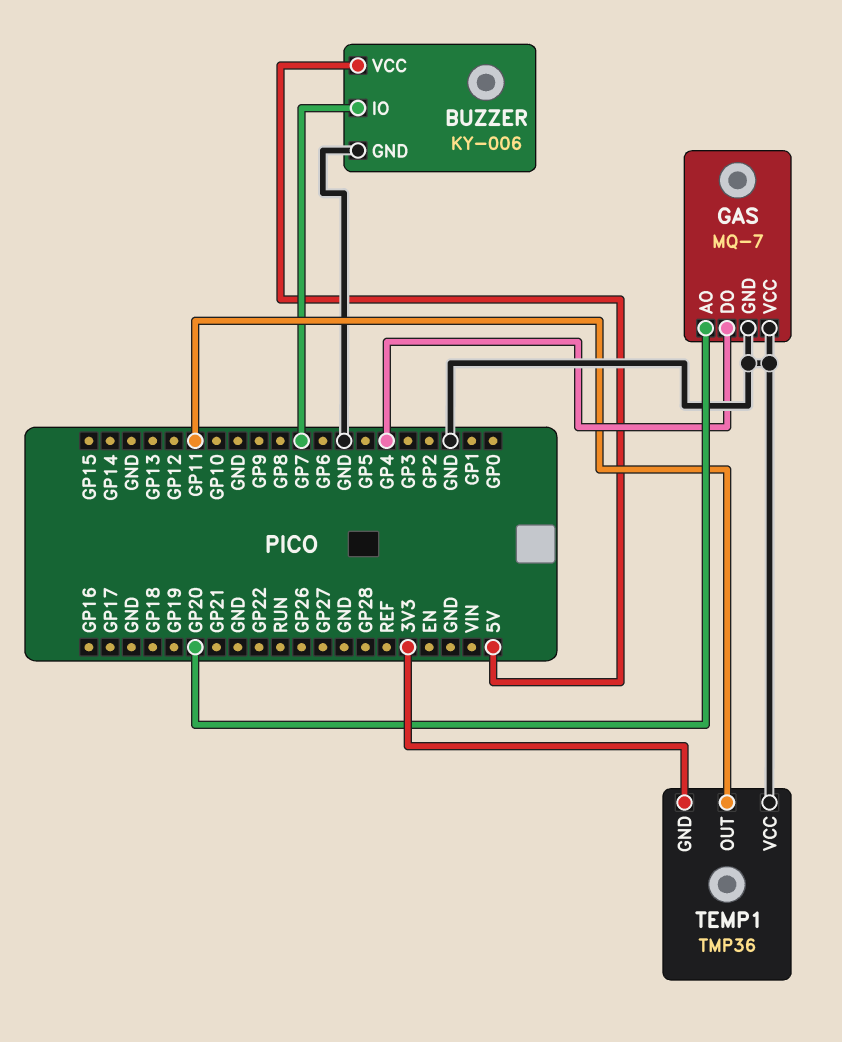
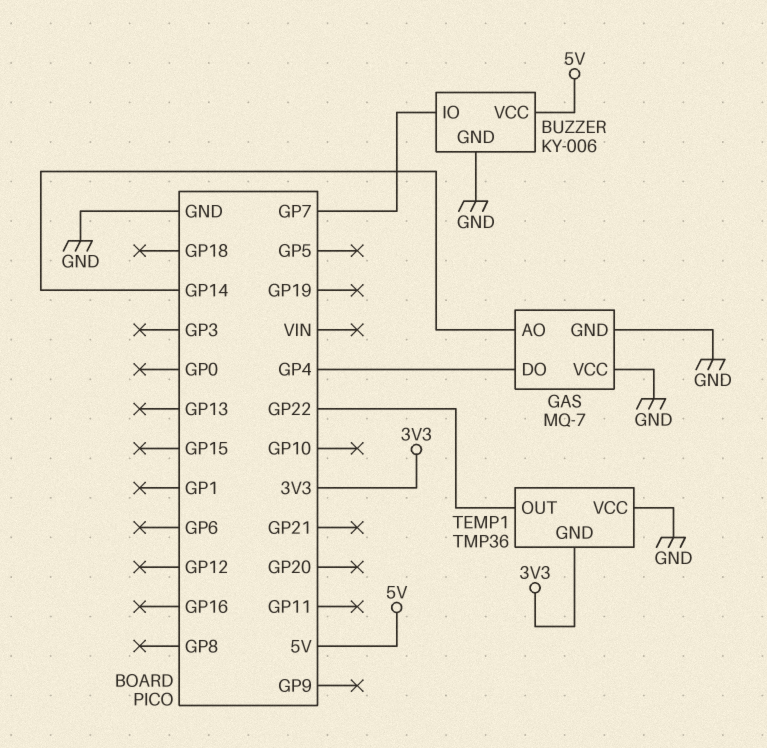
GAS pin AO: GP20 -> GP14
TEMP1 pin OUT: GP11 -> GP22

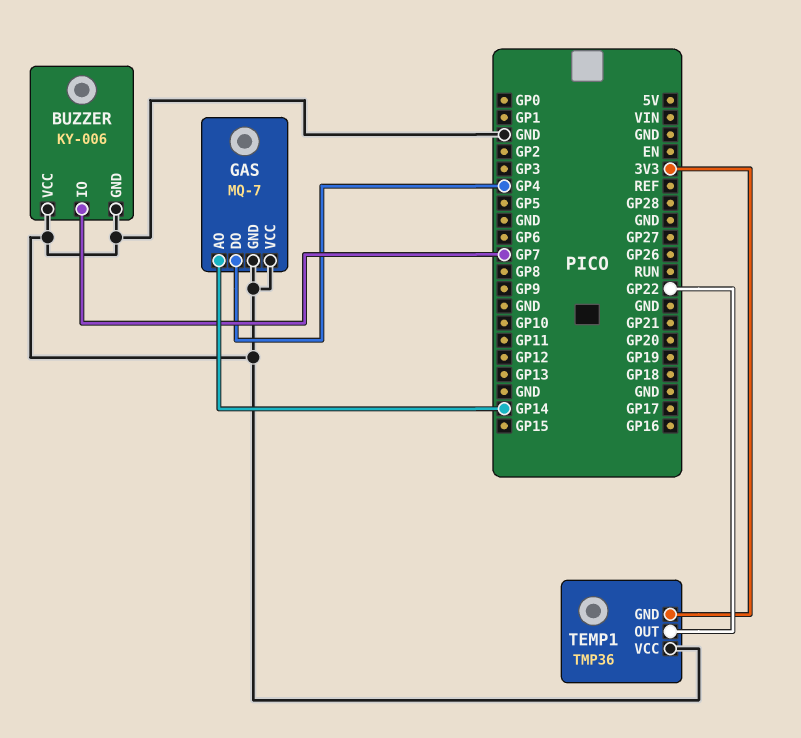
BUZZER pin VCC: 5V -> GND

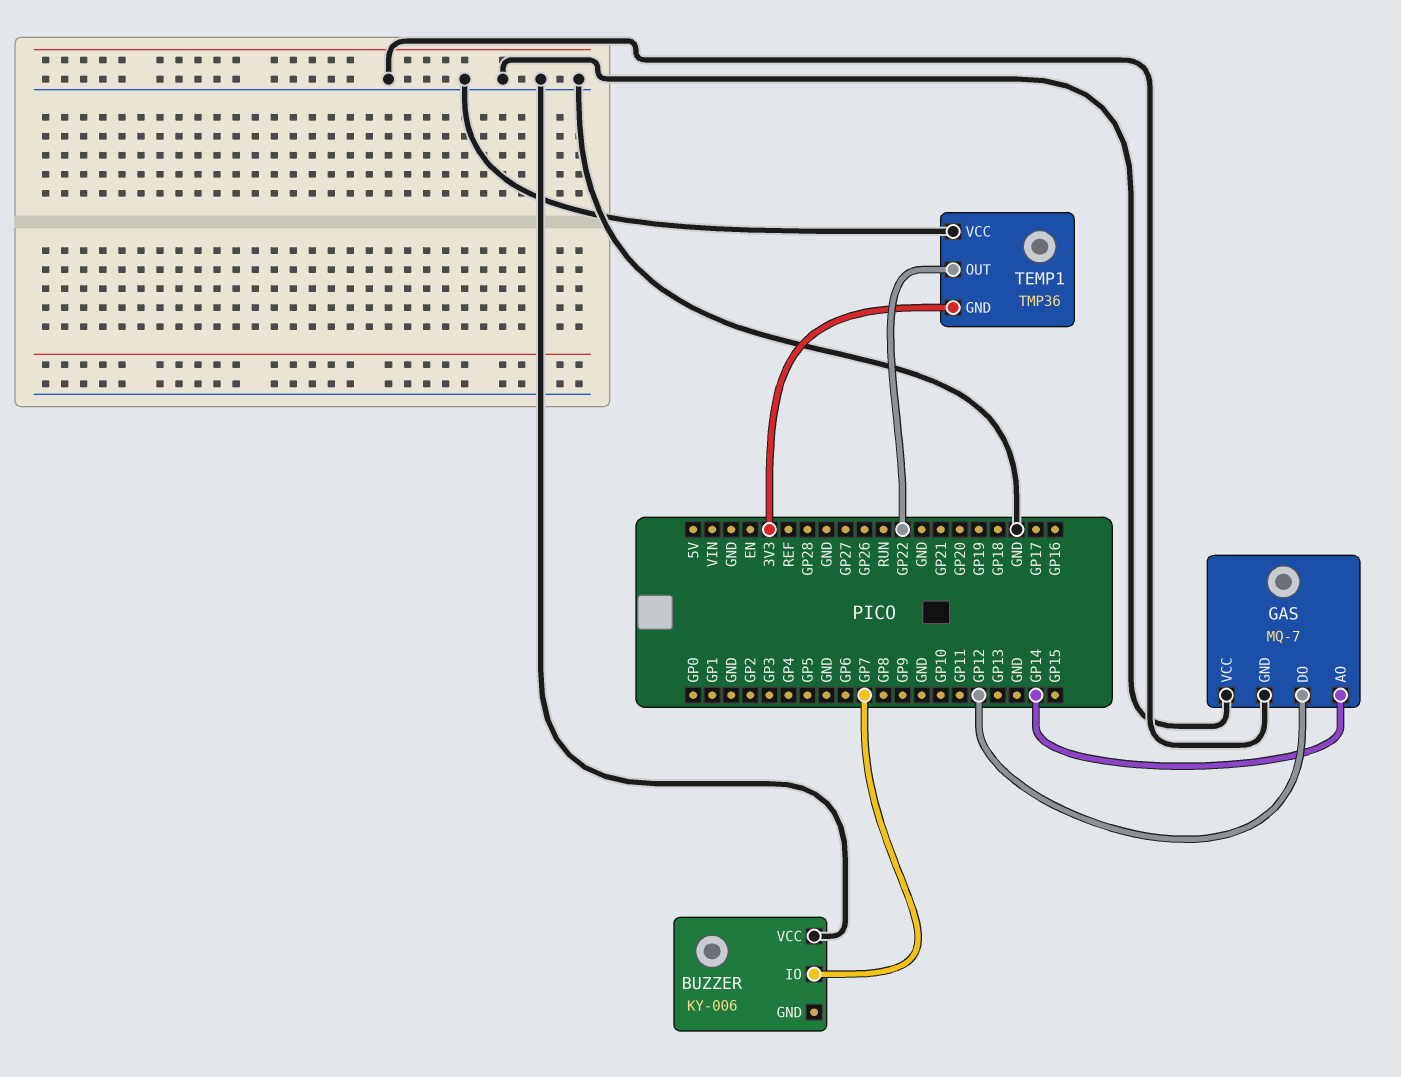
BUZZER pin GND: GND -> none
GAS pin DO: GP4 -> GP12

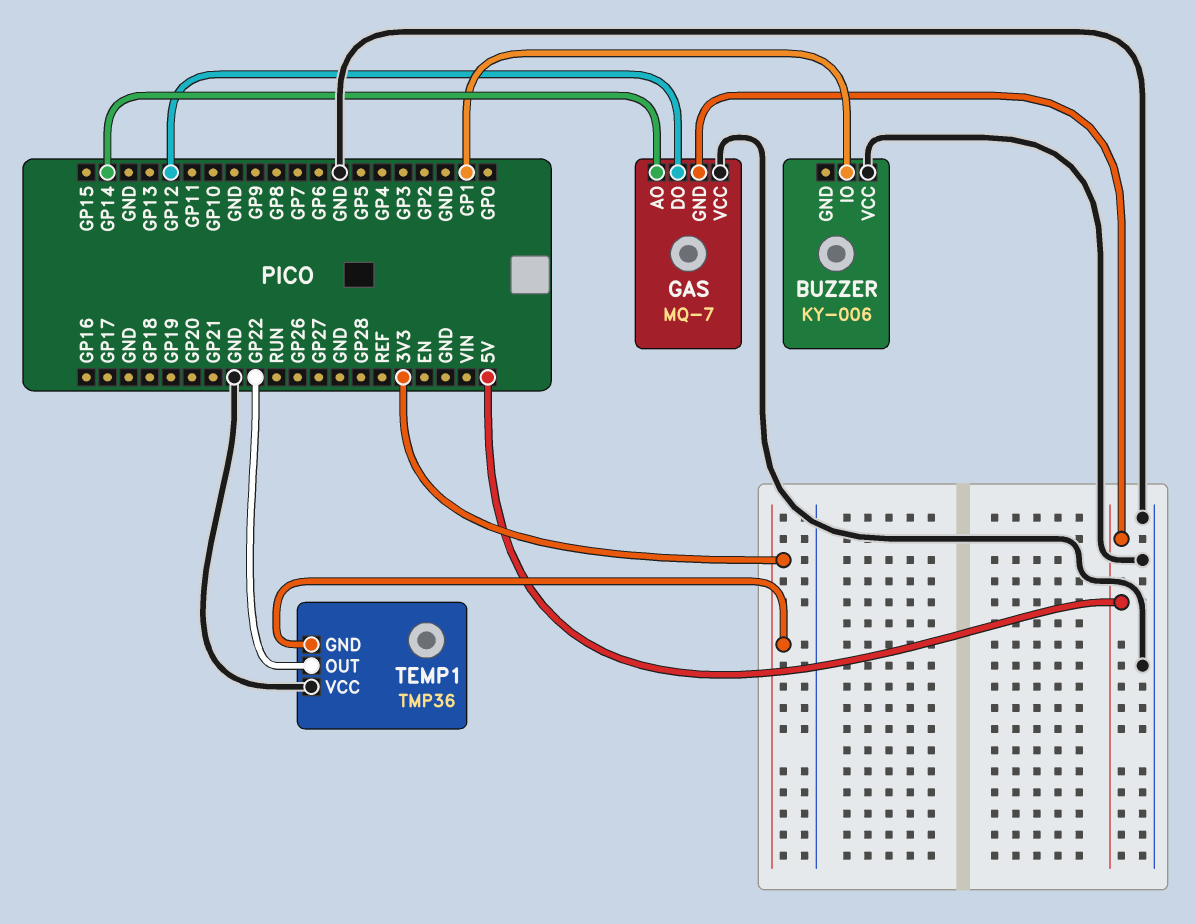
BUZZER pin IO: GP7 -> GP1
GAS pin GND: GND -> 5V

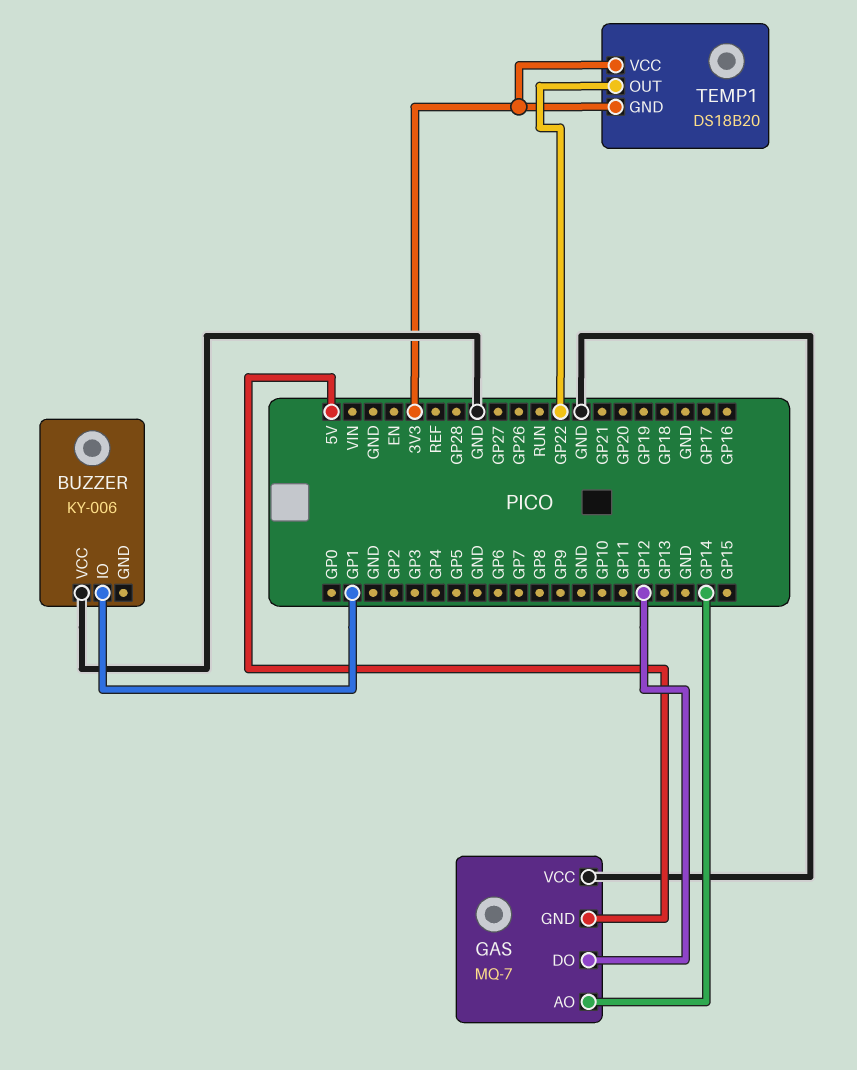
TEMP1: TMP36 -> DS18B20
TEMP1 pin VCC: GND -> 3V3

